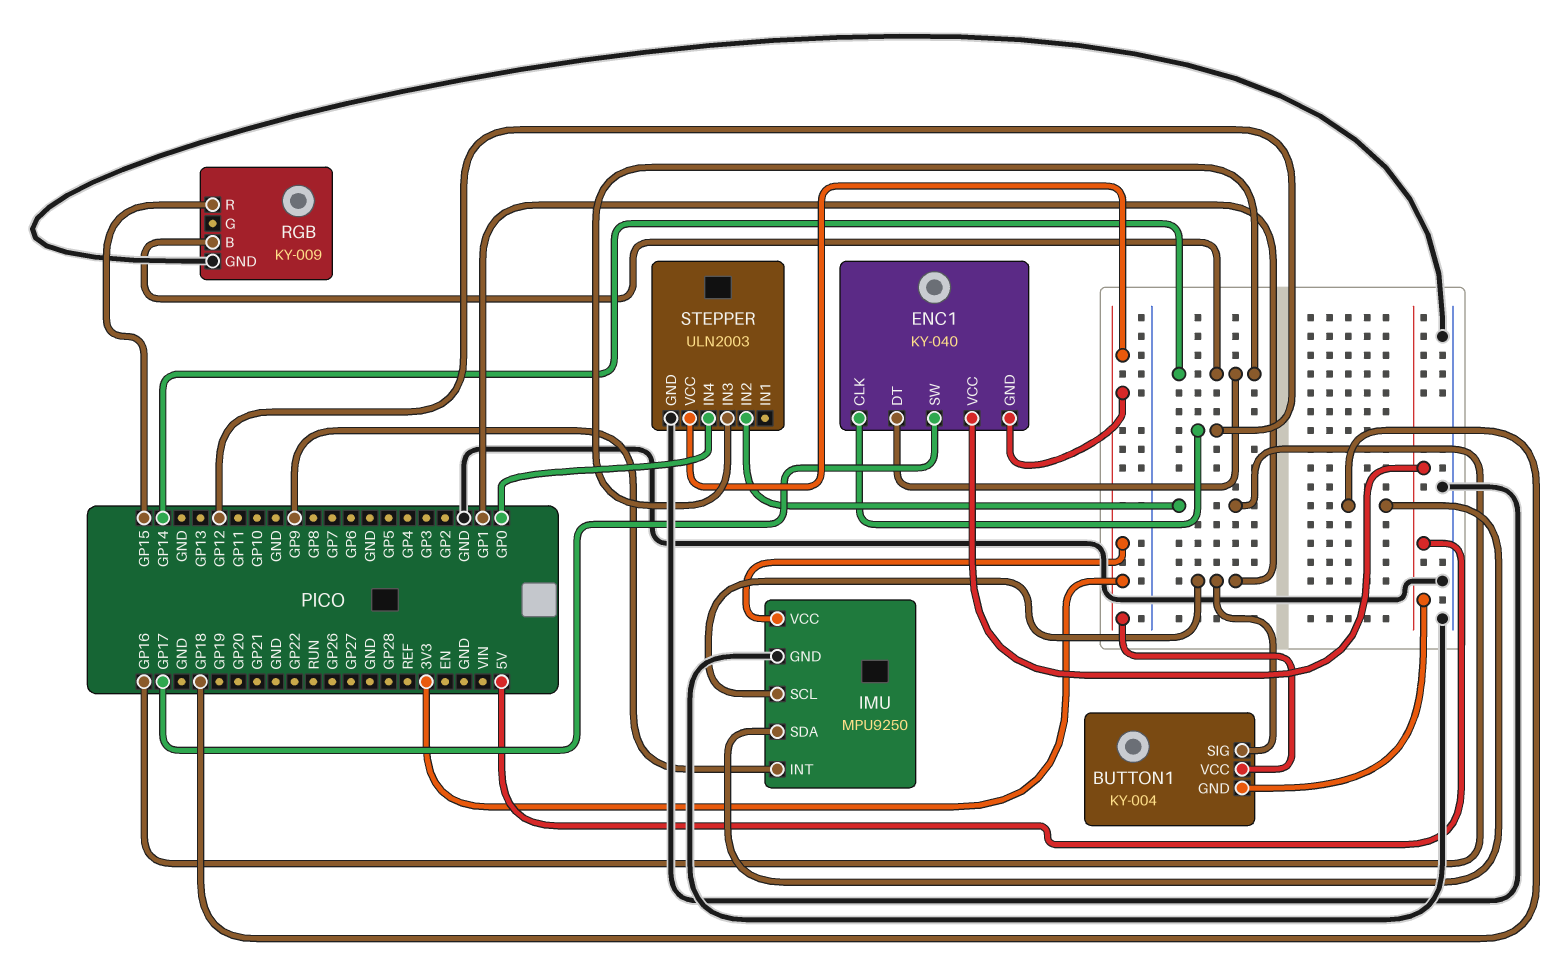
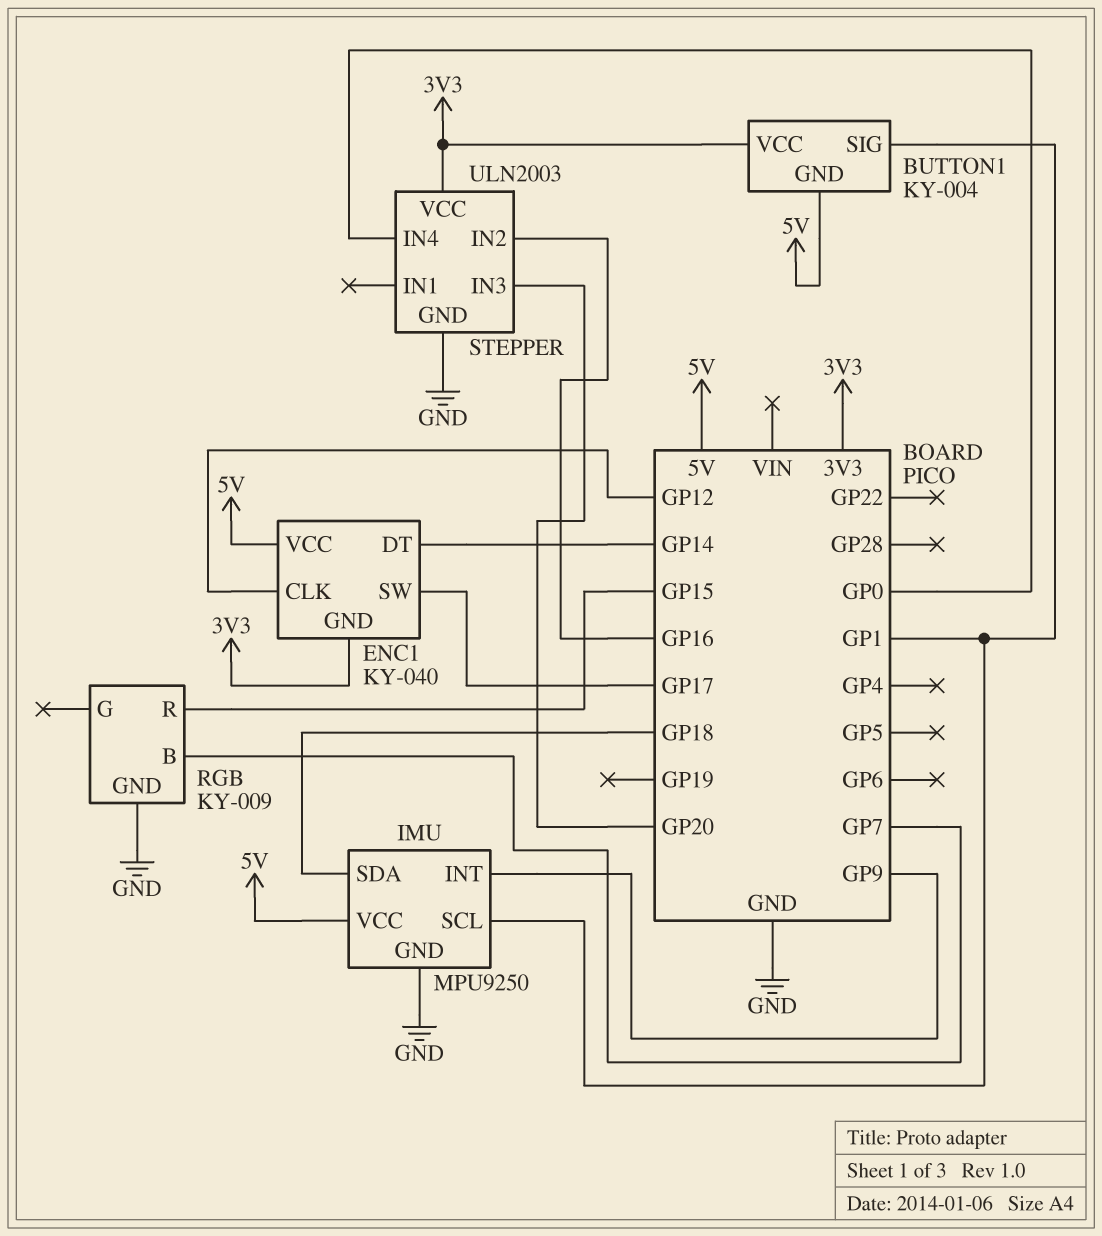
IMU pin VCC: 3V3 -> 5V
RGB pin B: GP14 -> GP7
STEPPER pin IN3: GP14 -> GP20

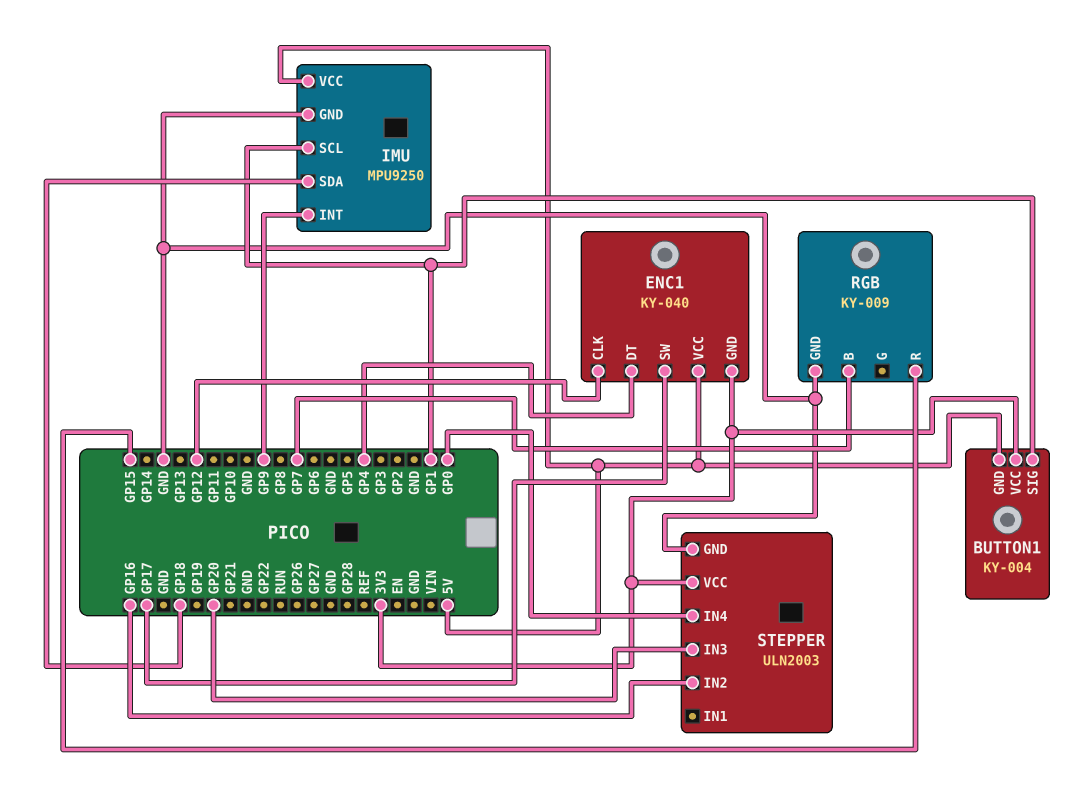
ENC1 pin DT: GP14 -> GP4

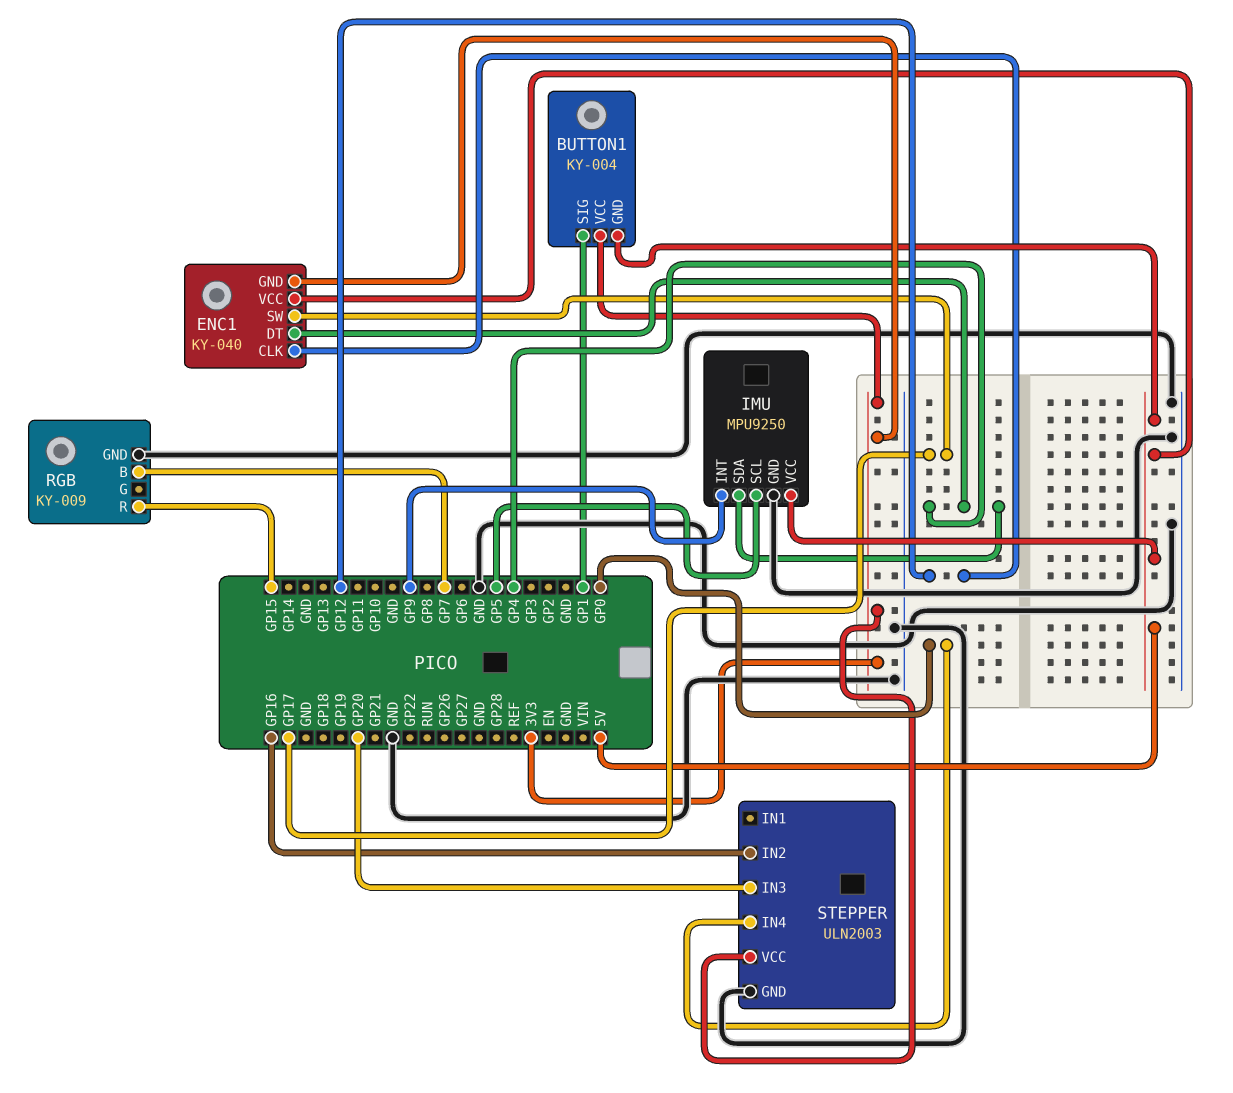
IMU pin SCL: GP1 -> GP5
IMU pin SDA: GP18 -> GP4

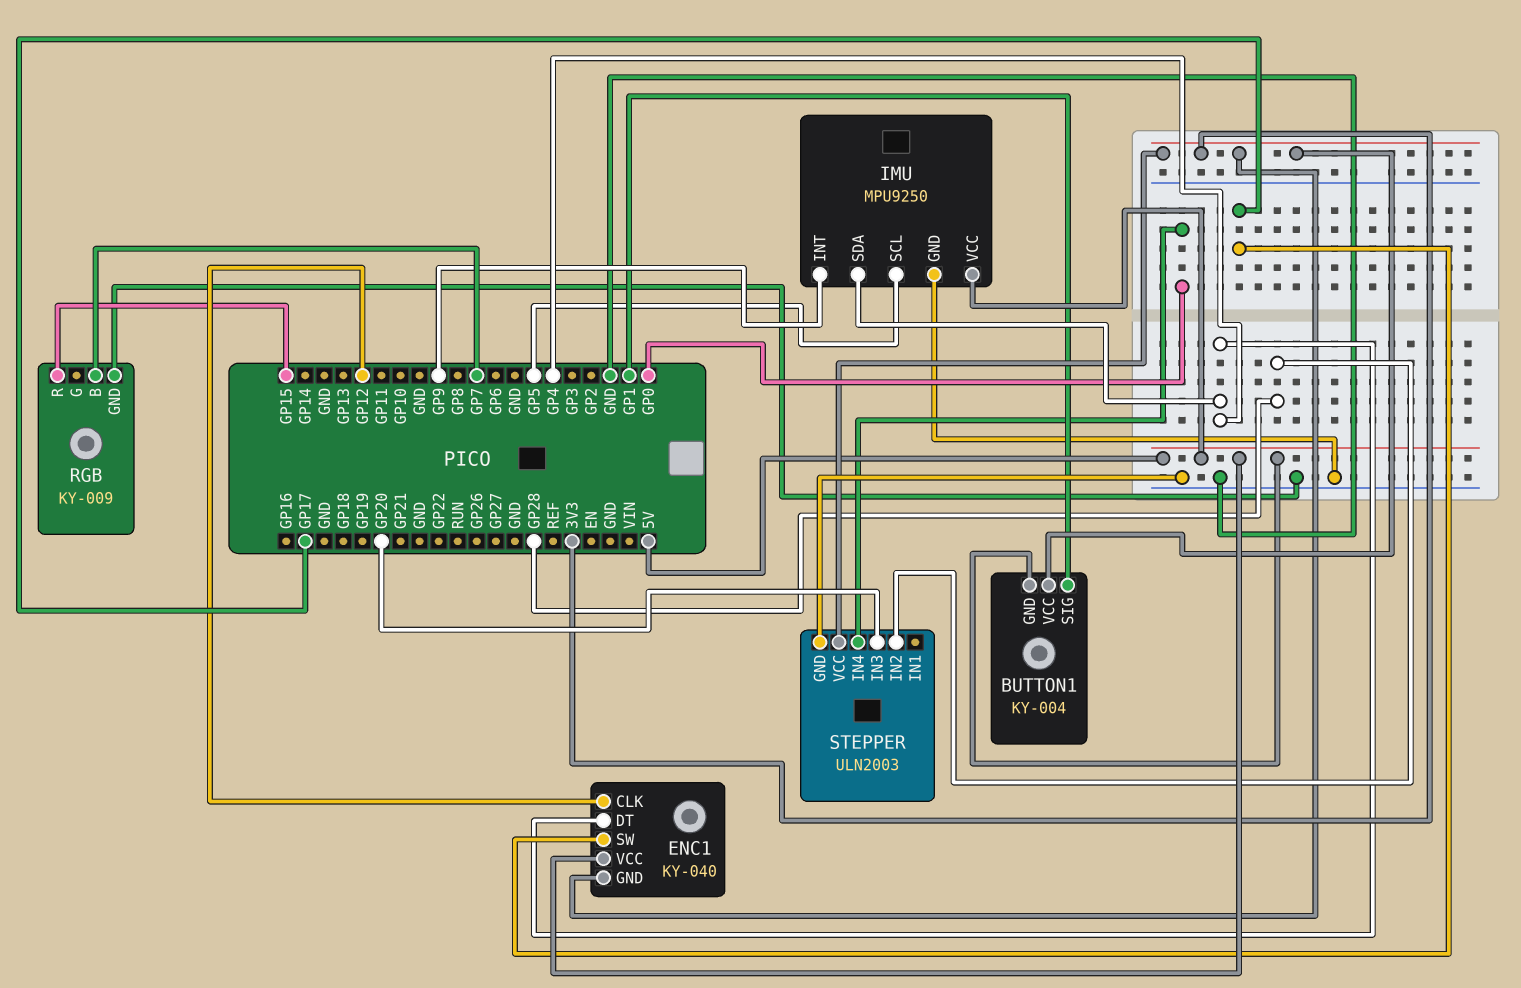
STEPPER pin IN2: GP16 -> GP28

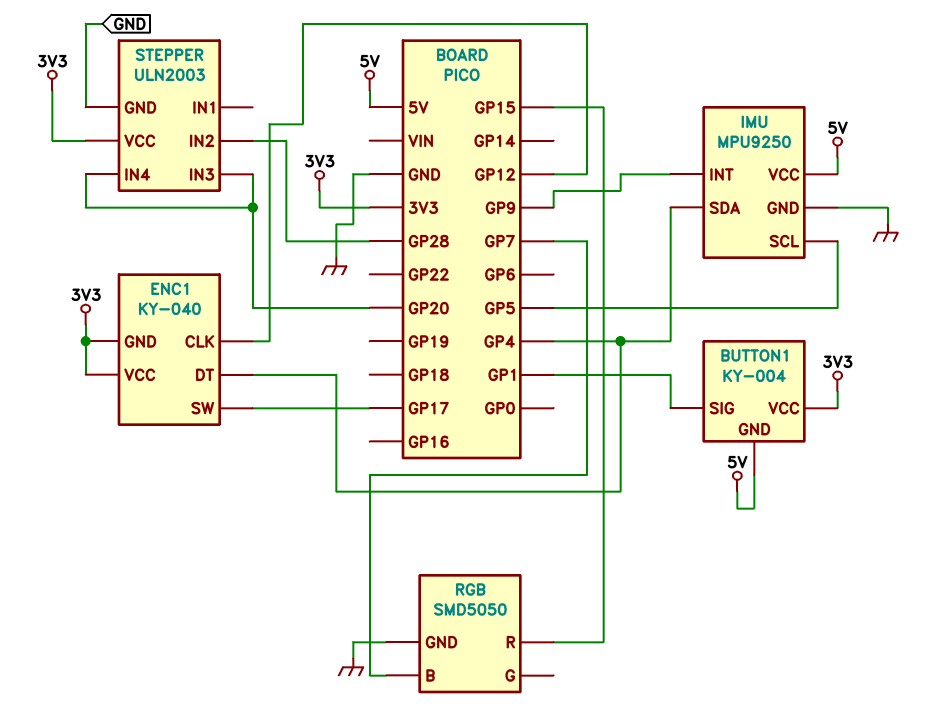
ENC1 pin VCC: 5V -> 3V3
RGB: KY-009 -> SMD5050
STEPPER pin IN4: GP0 -> GP20

